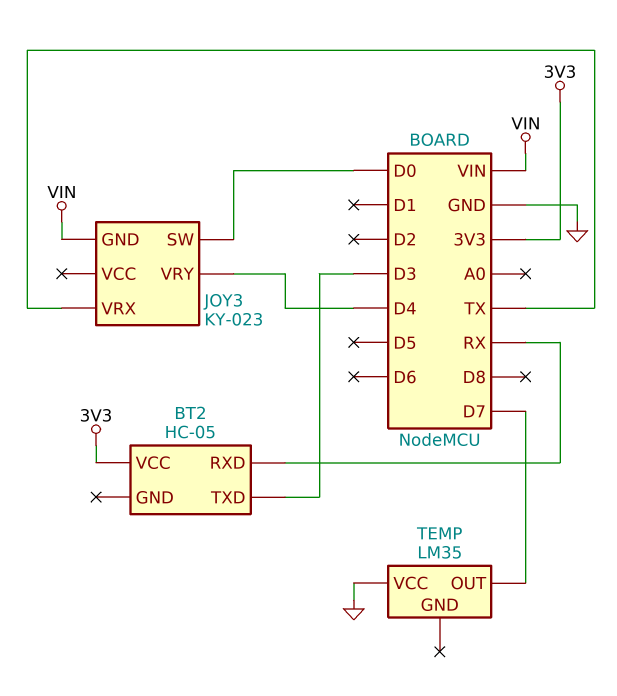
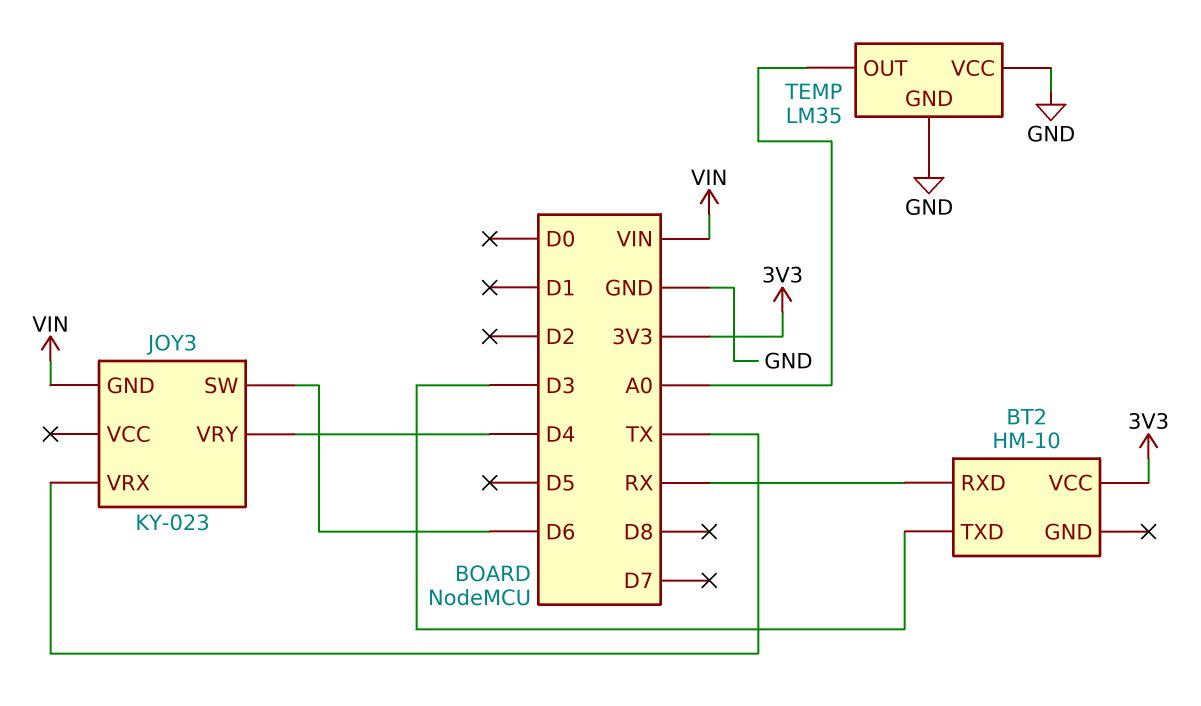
BT2: HC-05 -> HM-10
JOY3 pin SW: D0 -> D6
TEMP pin GND: none -> GND
TEMP pin OUT: D7 -> A0

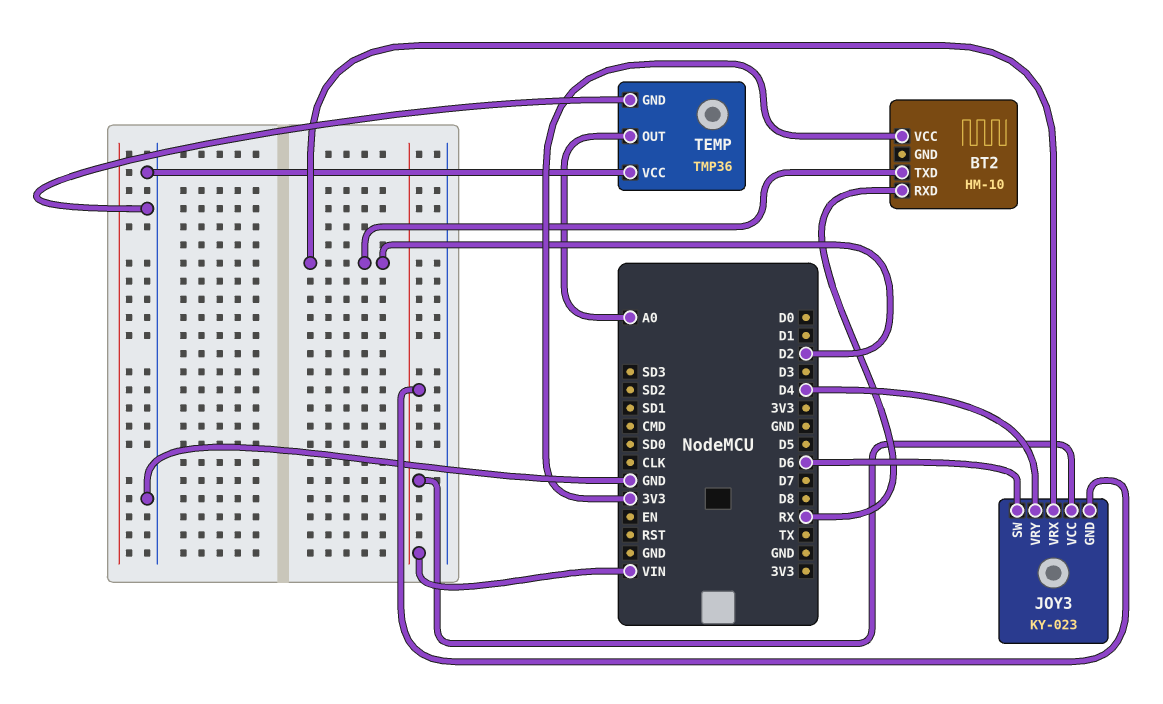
BT2 pin TXD: D3 -> D2
JOY3 pin VCC: none -> VIN
JOY3 pin VRX: TX -> D2
TEMP: LM35 -> TMP36

